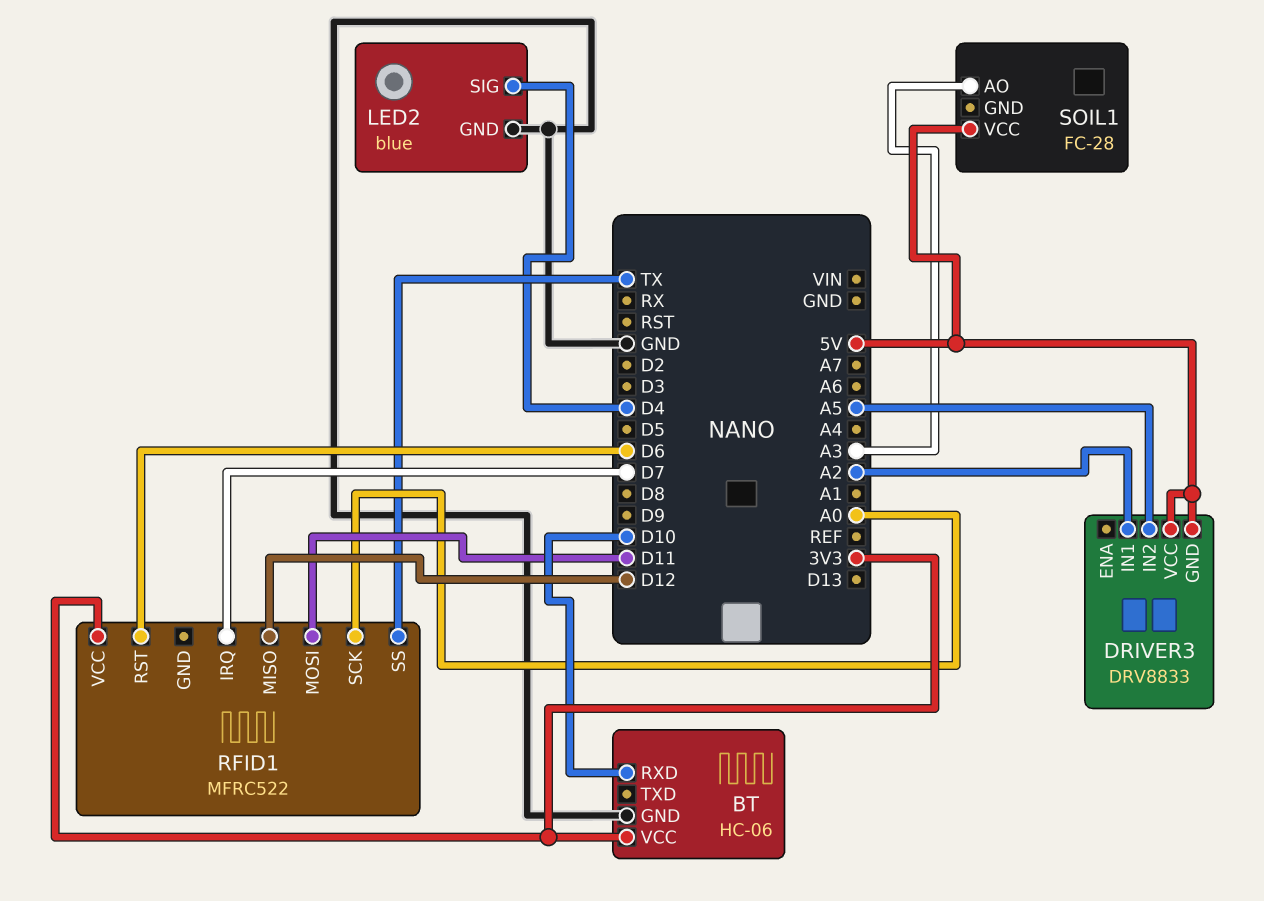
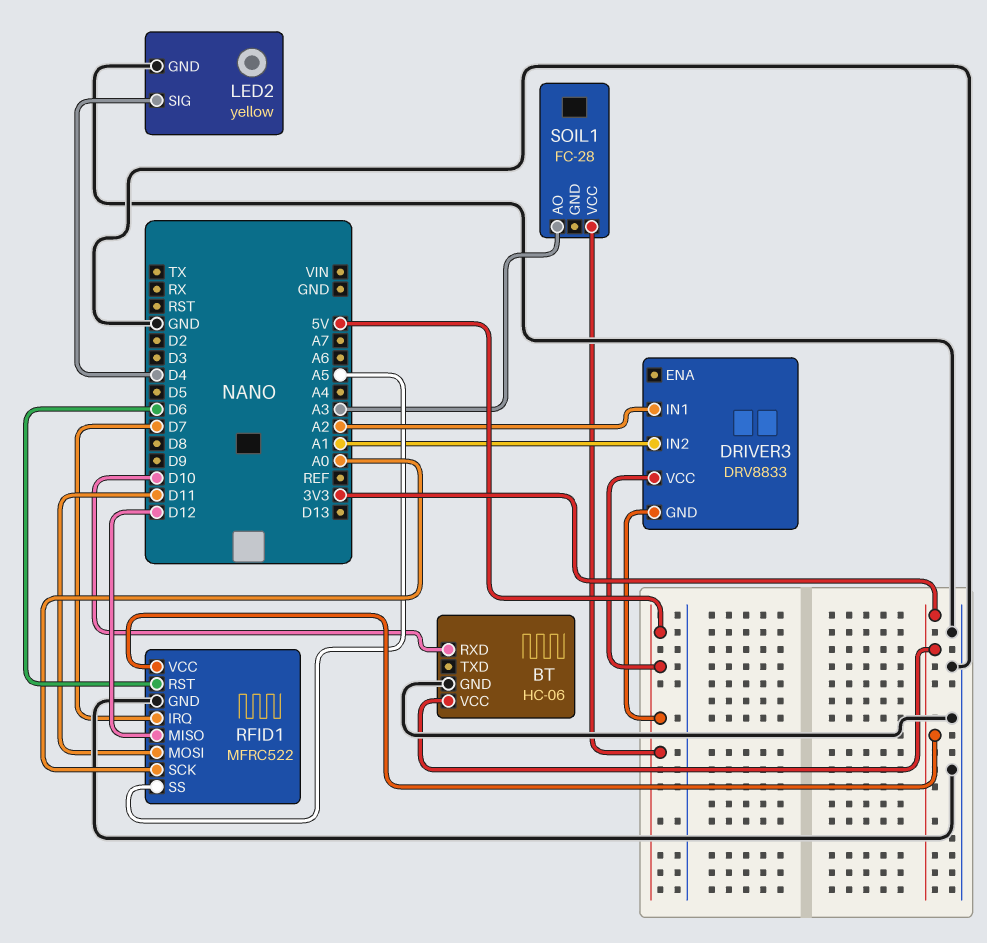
DRIVER3 pin IN2: A5 -> A1
LED2: blue -> yellow
RFID1 pin GND: none -> GND
RFID1 pin SS: TX -> A5

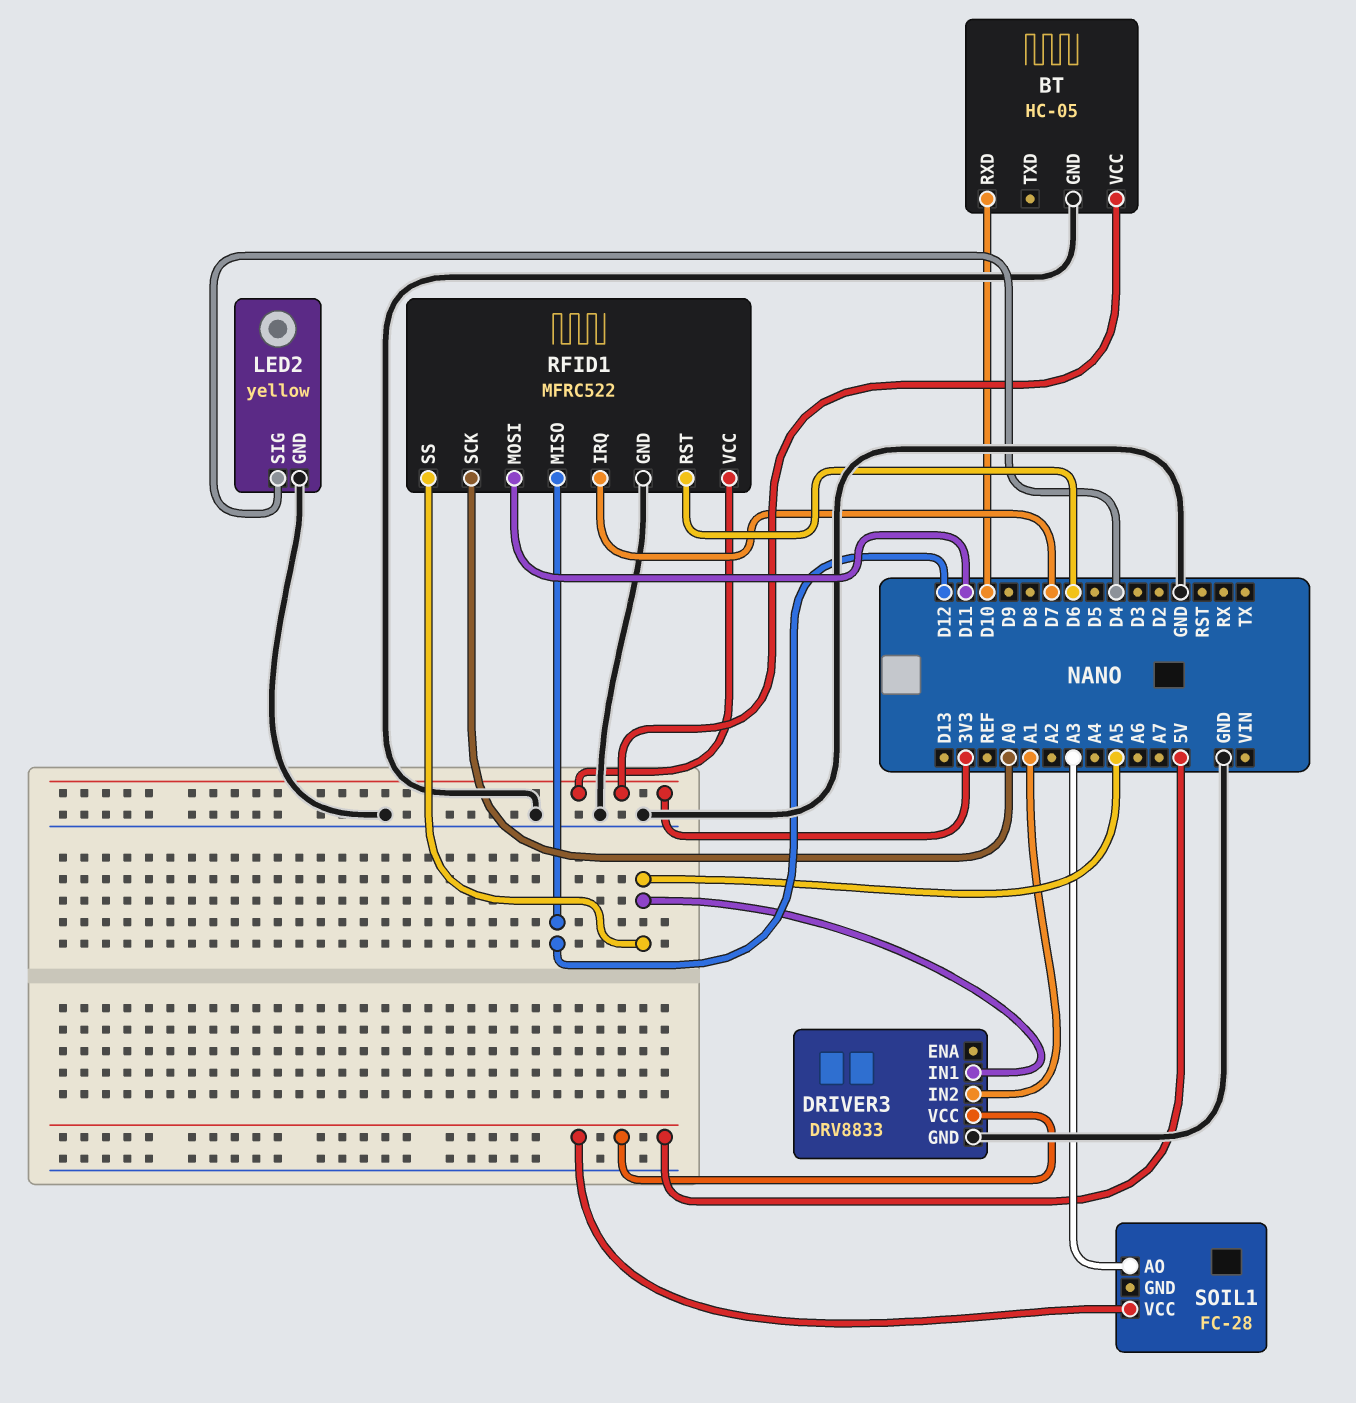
BT: HC-06 -> HC-05
DRIVER3 pin GND: 5V -> GND
DRIVER3 pin IN1: A2 -> A5

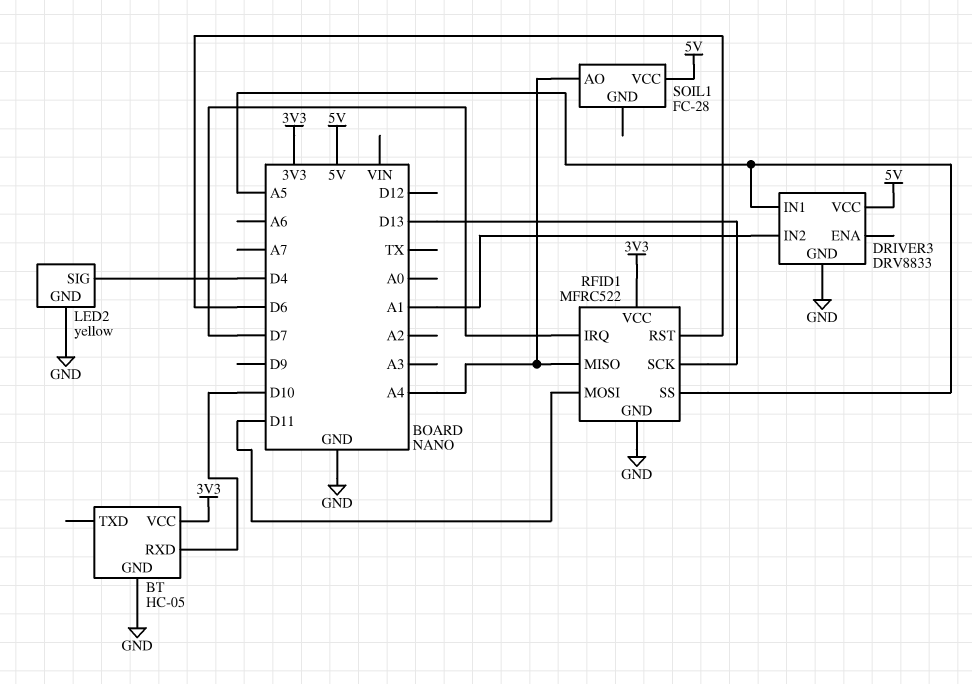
RFID1 pin MISO: D12 -> A4
RFID1 pin SCK: A0 -> D13
SOIL1 pin AO: A3 -> A4

